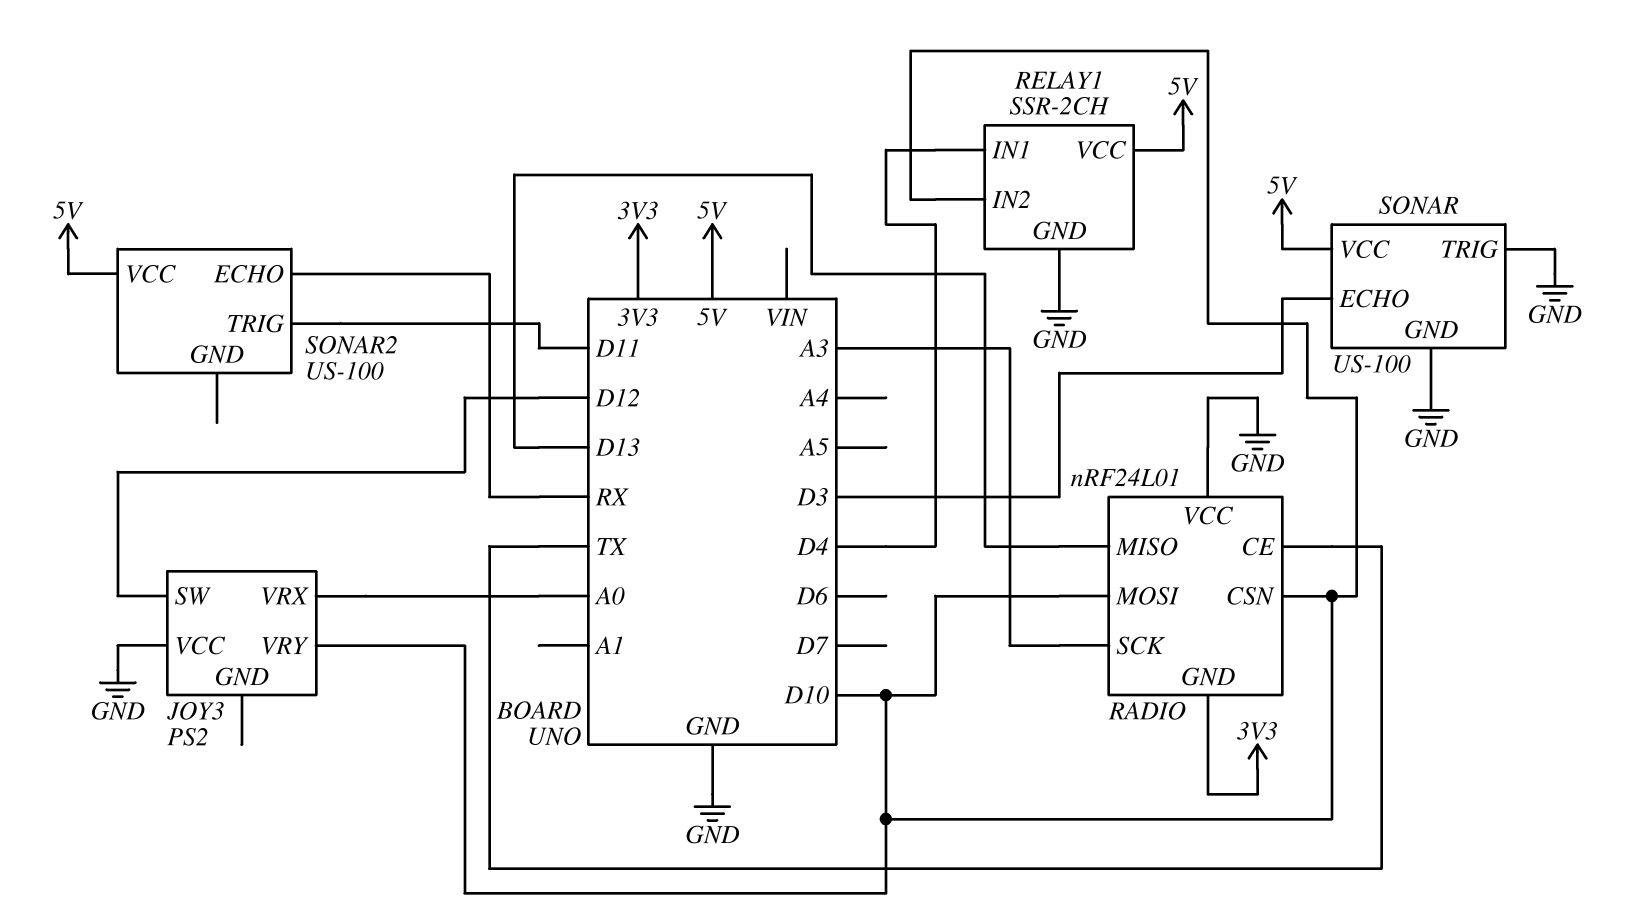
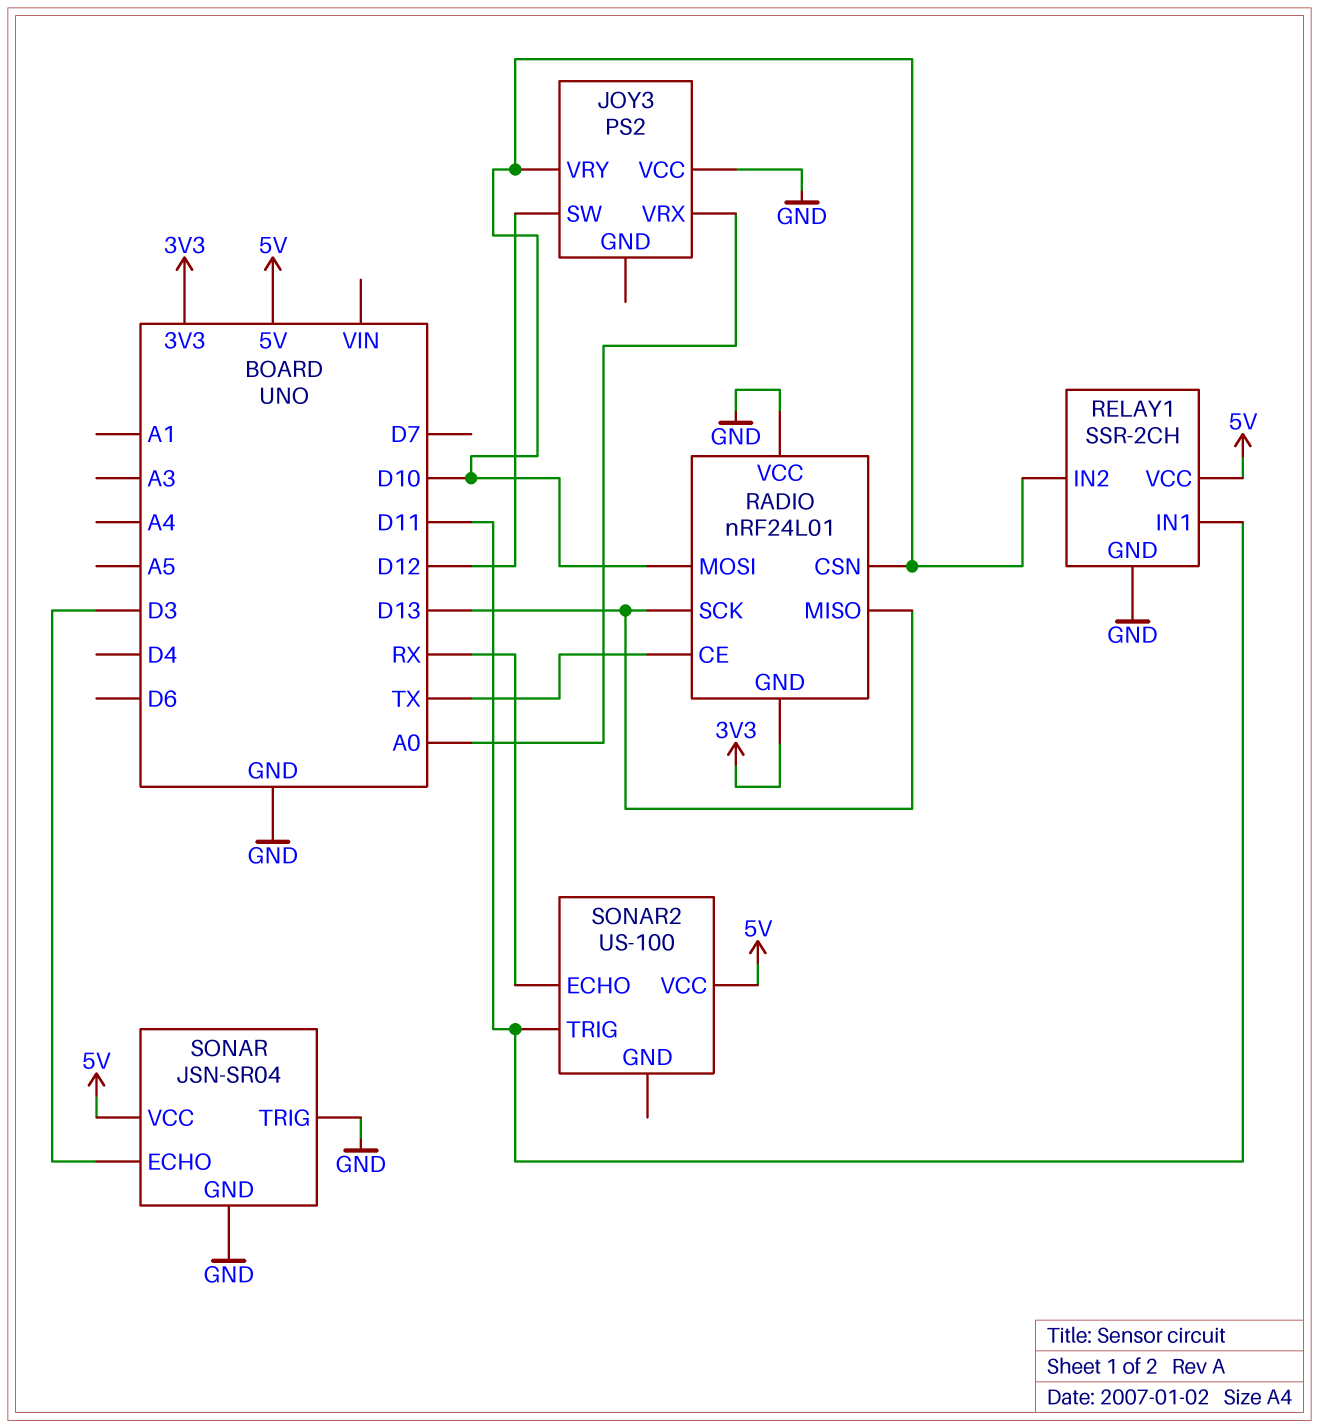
RADIO pin SCK: A3 -> D13
RELAY1 pin IN1: D4 -> D11
SONAR: US-100 -> JSN-SR04

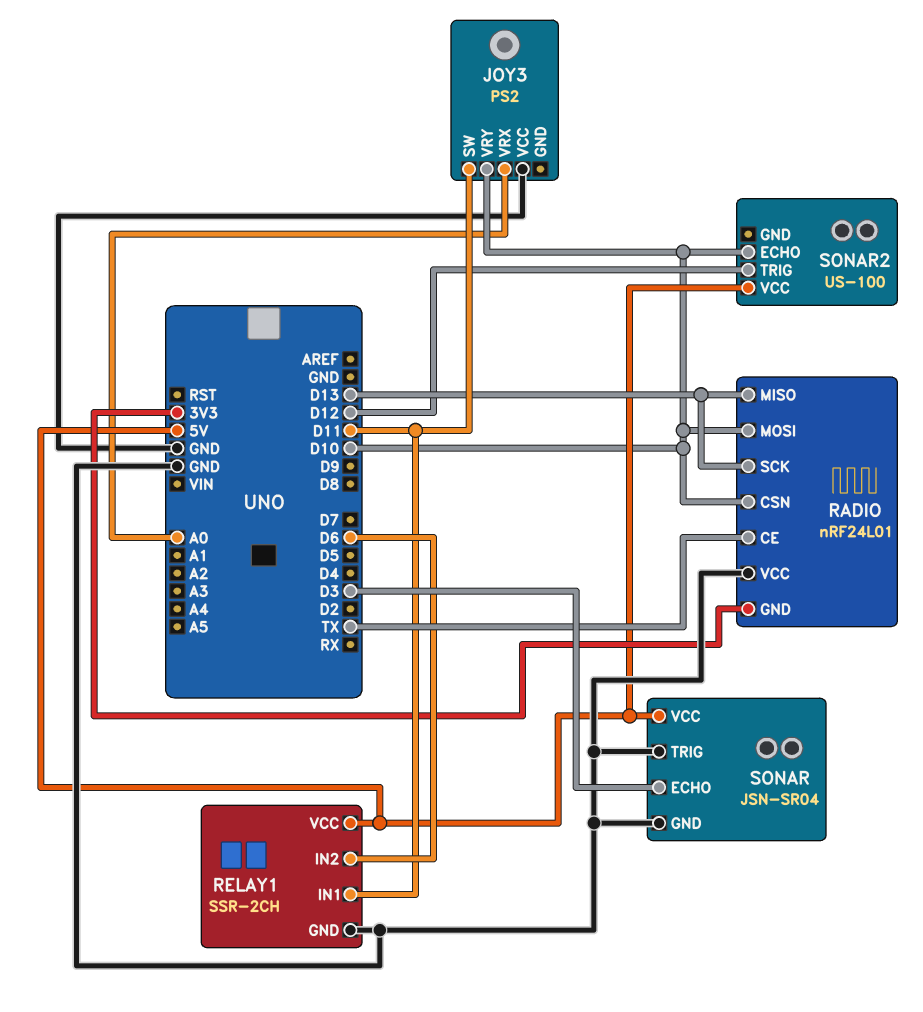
JOY3 pin SW: D12 -> D11
RELAY1 pin IN2: D10 -> D6
SONAR2 pin ECHO: RX -> D10
SONAR2 pin TRIG: D11 -> D12

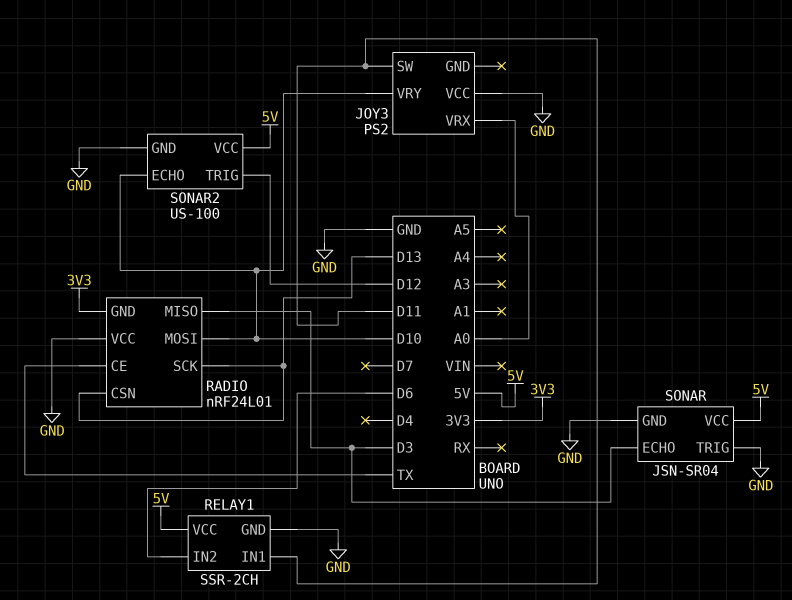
RADIO pin CSN: D10 -> D13
RADIO pin MISO: D13 -> D3
SONAR2 pin GND: none -> GND

